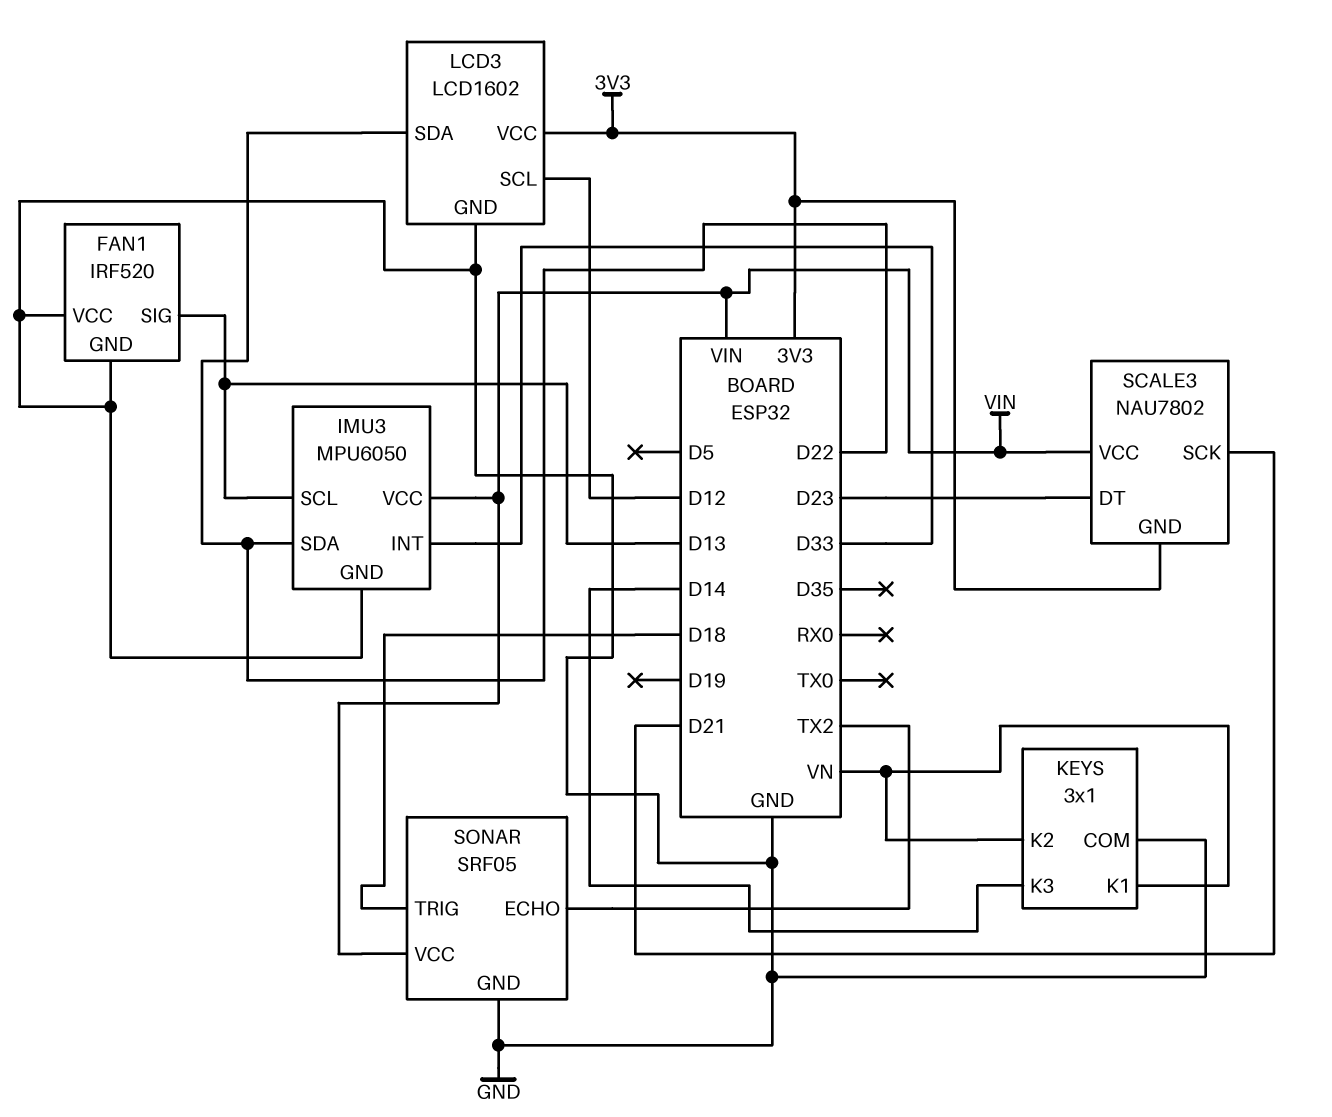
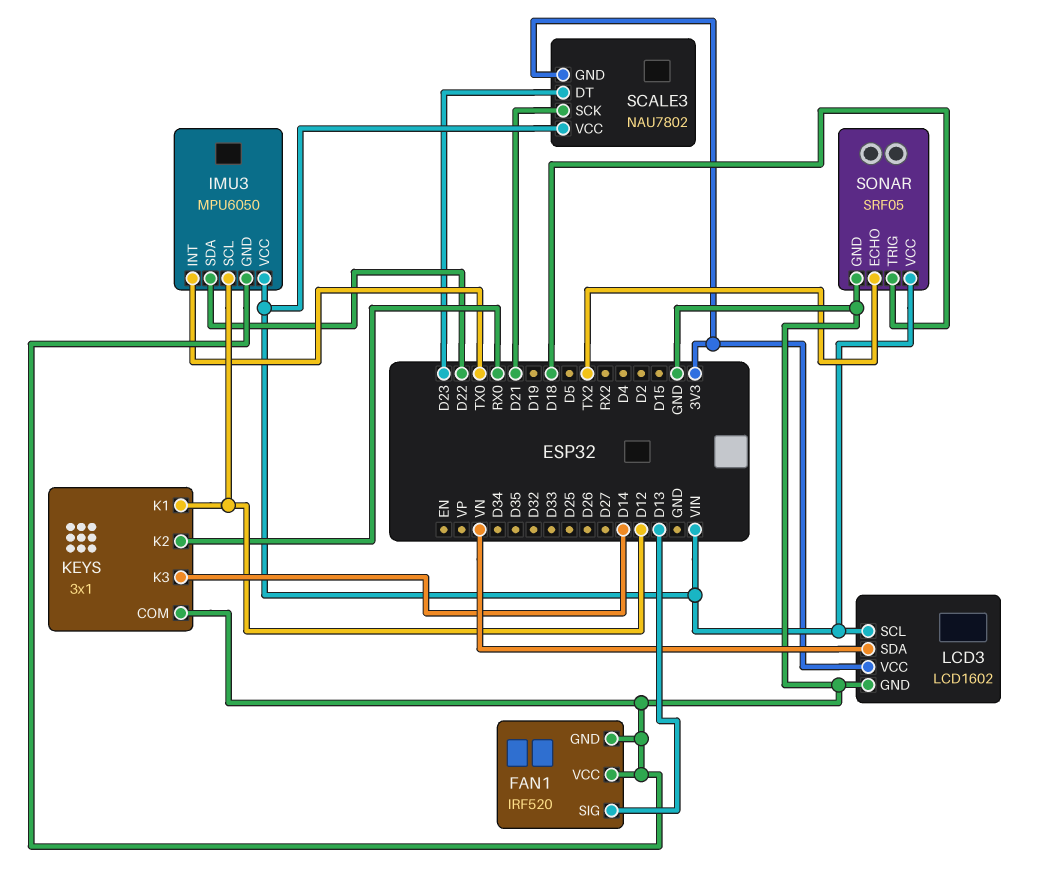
IMU3 pin INT: D33 -> TX0
IMU3 pin SCL: D13 -> D12
KEYS pin K1: VN -> D12
KEYS pin K2: VN -> RX0
LCD3 pin SCL: D12 -> VIN
LCD3 pin SDA: D22 -> VN

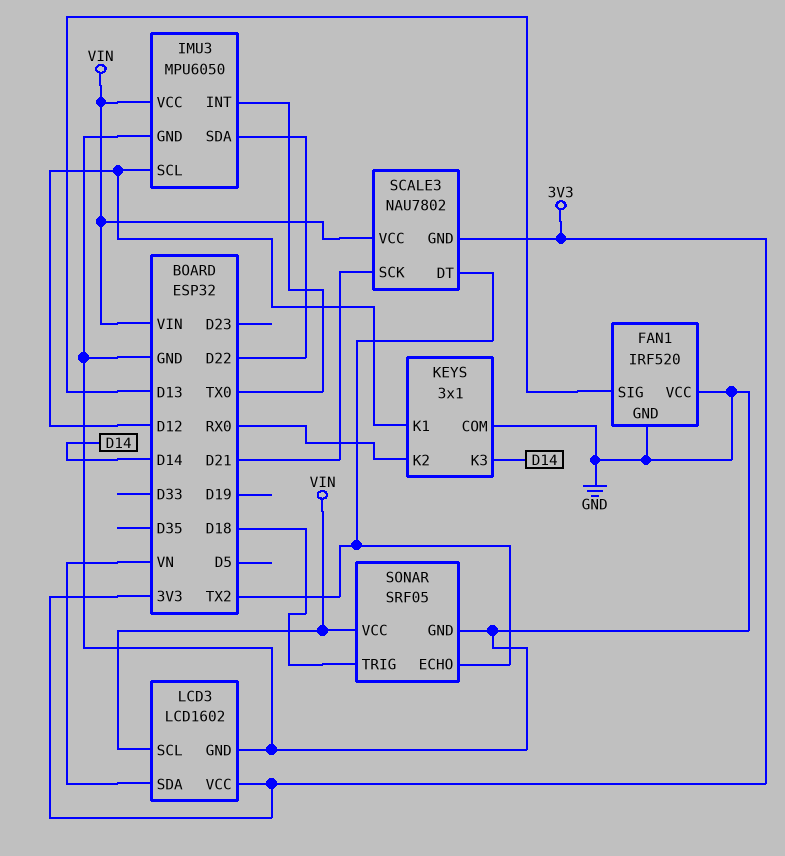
SCALE3 pin DT: D23 -> TX2

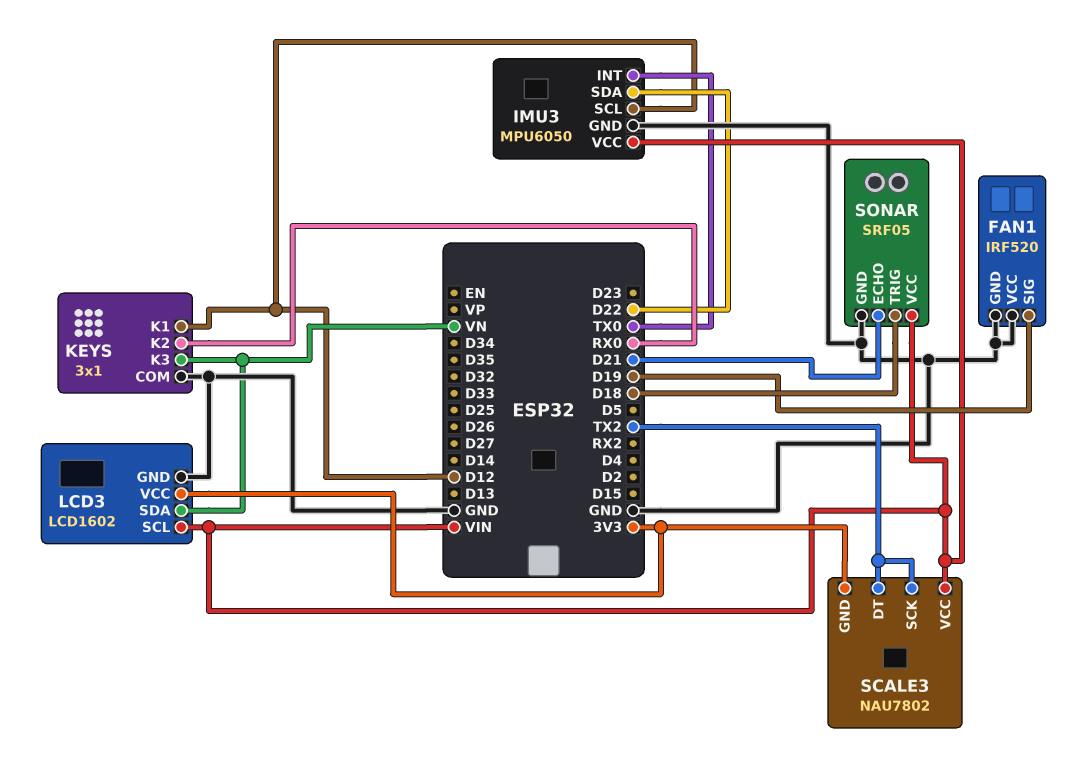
FAN1 pin SIG: D13 -> D19
KEYS pin K3: D14 -> VN
SCALE3 pin SCK: D21 -> TX2
SONAR pin ECHO: TX2 -> D21

